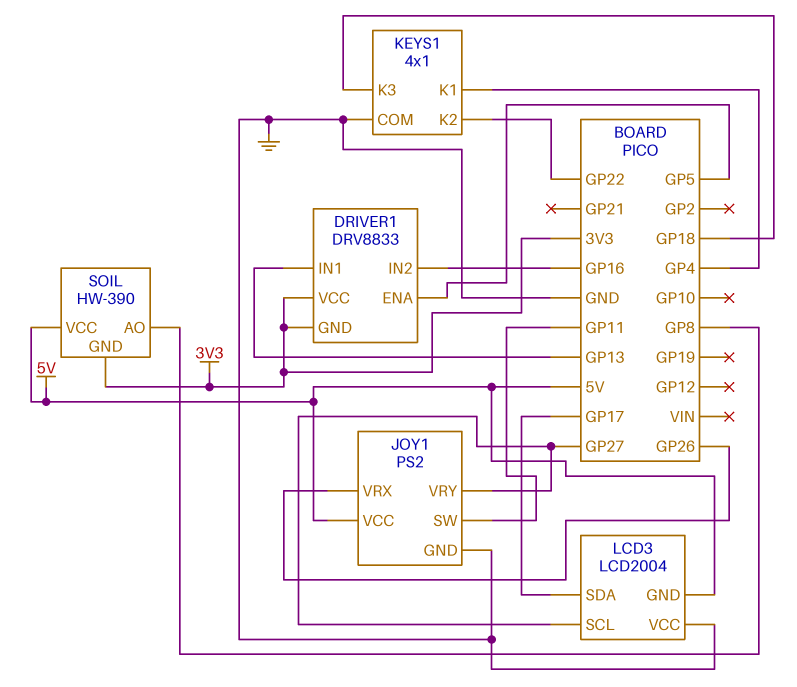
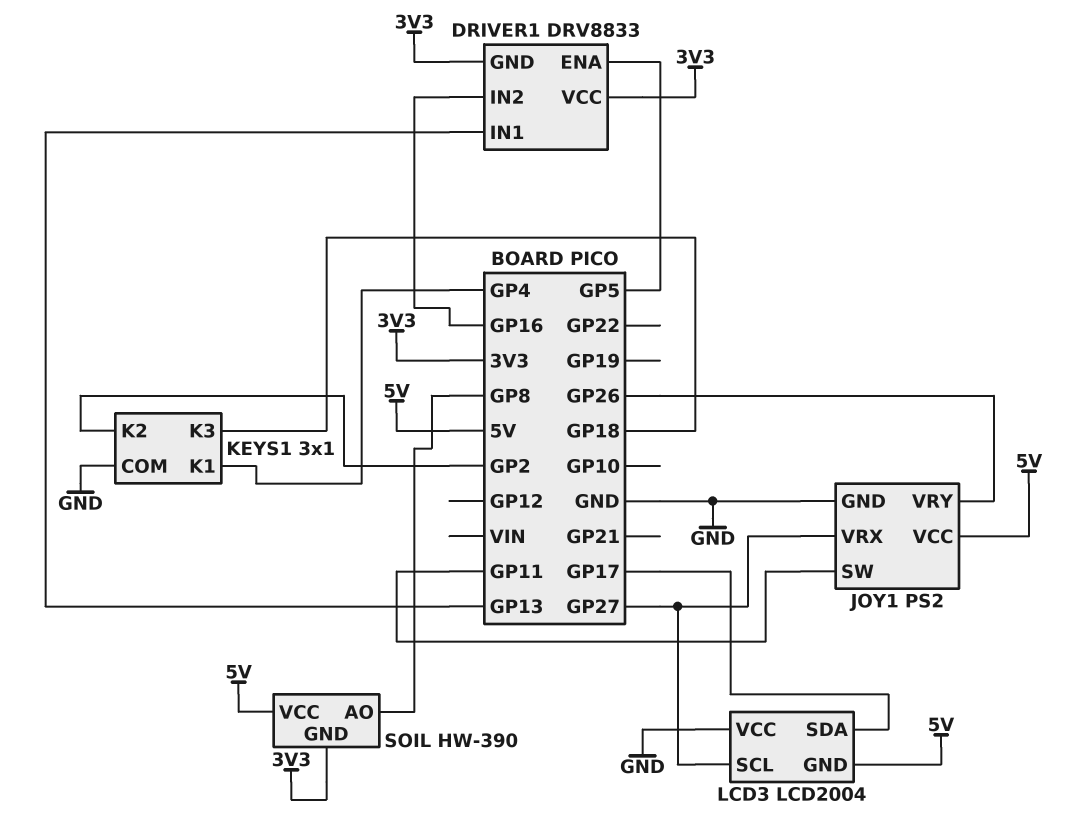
JOY1 pin VRX: GP26 -> GP27
JOY1 pin VRY: GP27 -> GP26
KEYS1: 4x1 -> 3x1
KEYS1 pin K2: GP22 -> GP2

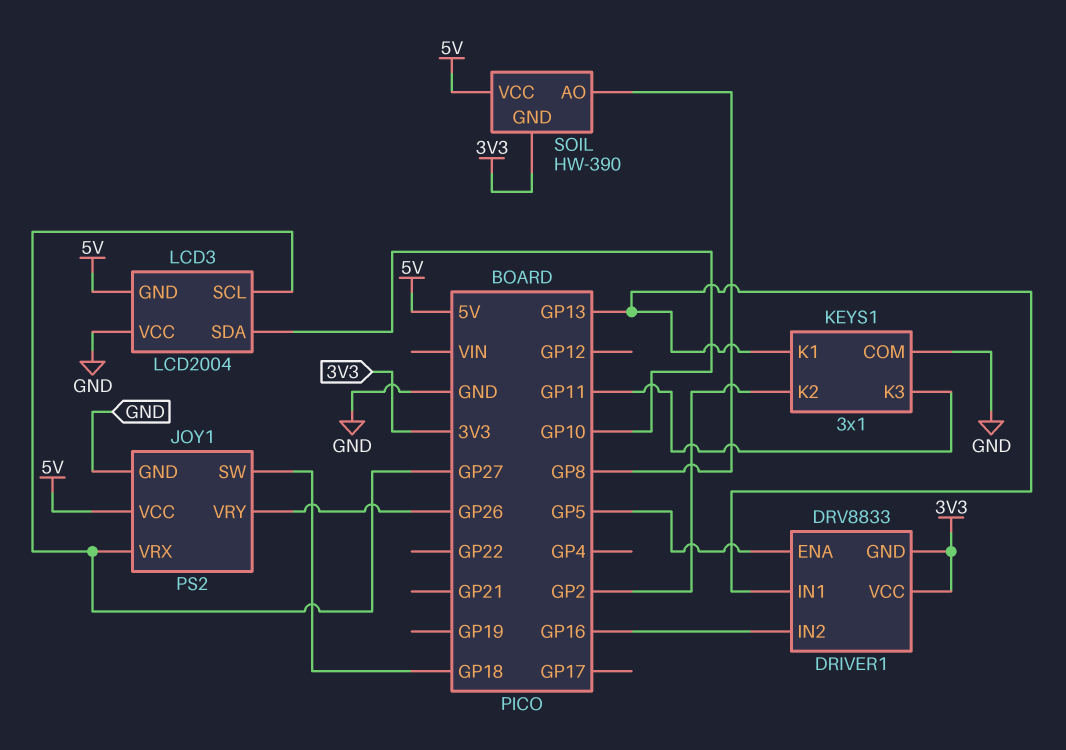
JOY1 pin SW: GP11 -> GP18
KEYS1 pin K1: GP4 -> GP13
KEYS1 pin K3: GP18 -> GP11
LCD3 pin SDA: GP17 -> GP10

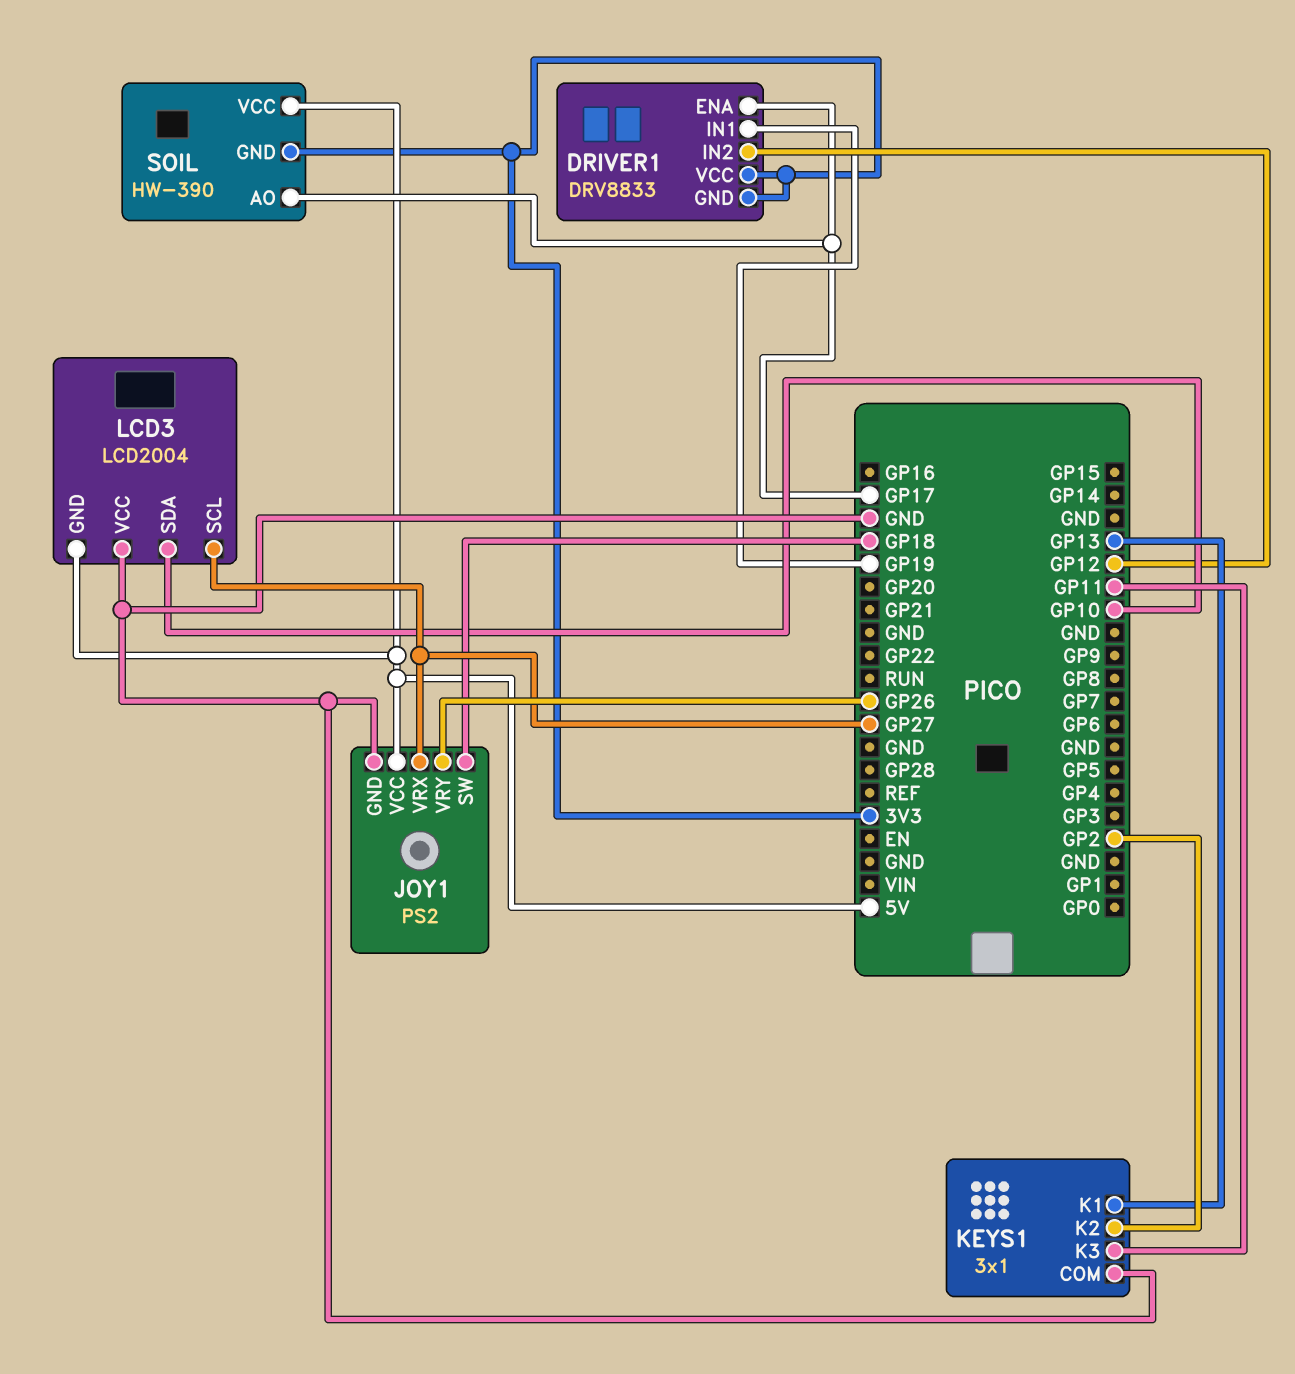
DRIVER1 pin ENA: GP5 -> GP17
DRIVER1 pin IN1: GP13 -> GP19
DRIVER1 pin IN2: GP16 -> GP12
SOIL pin AO: GP8 -> GP17

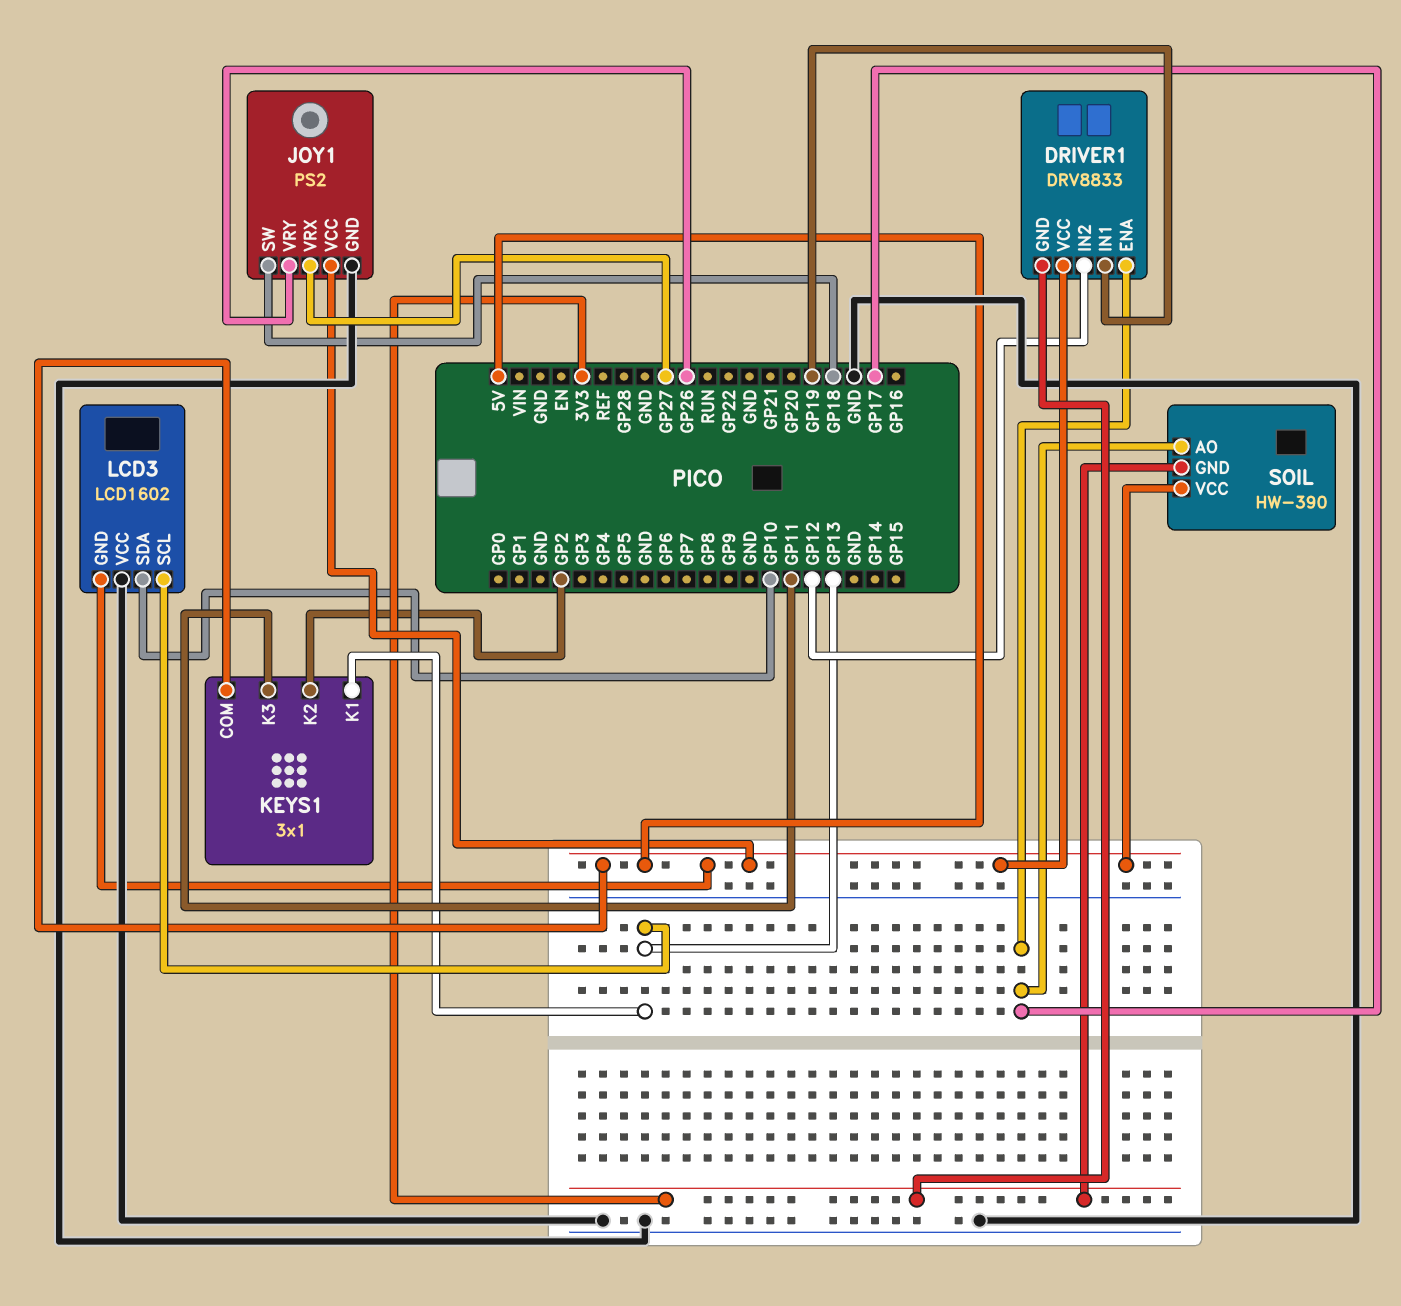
DRIVER1 pin VCC: 3V3 -> 5V
KEYS1 pin COM: GND -> 5V
LCD3: LCD2004 -> LCD1602
LCD3 pin SCL: GP27 -> GP13

